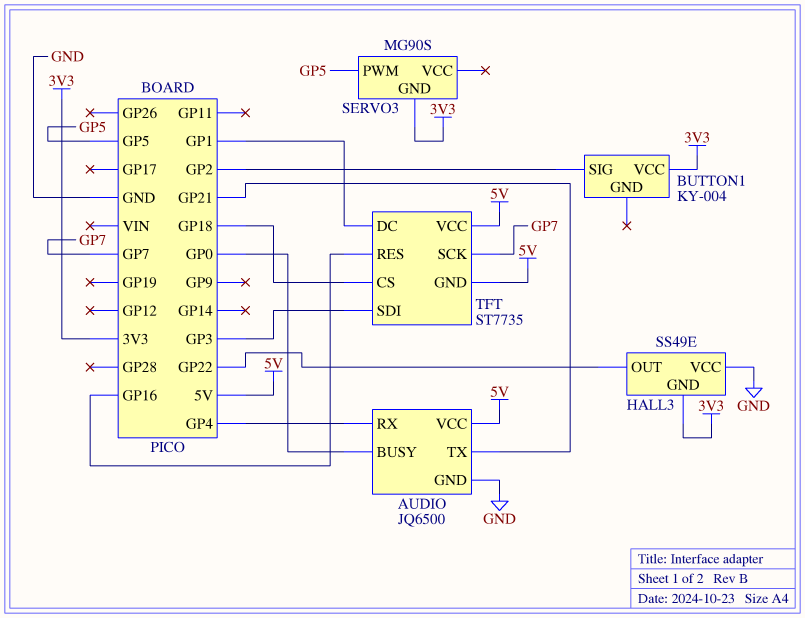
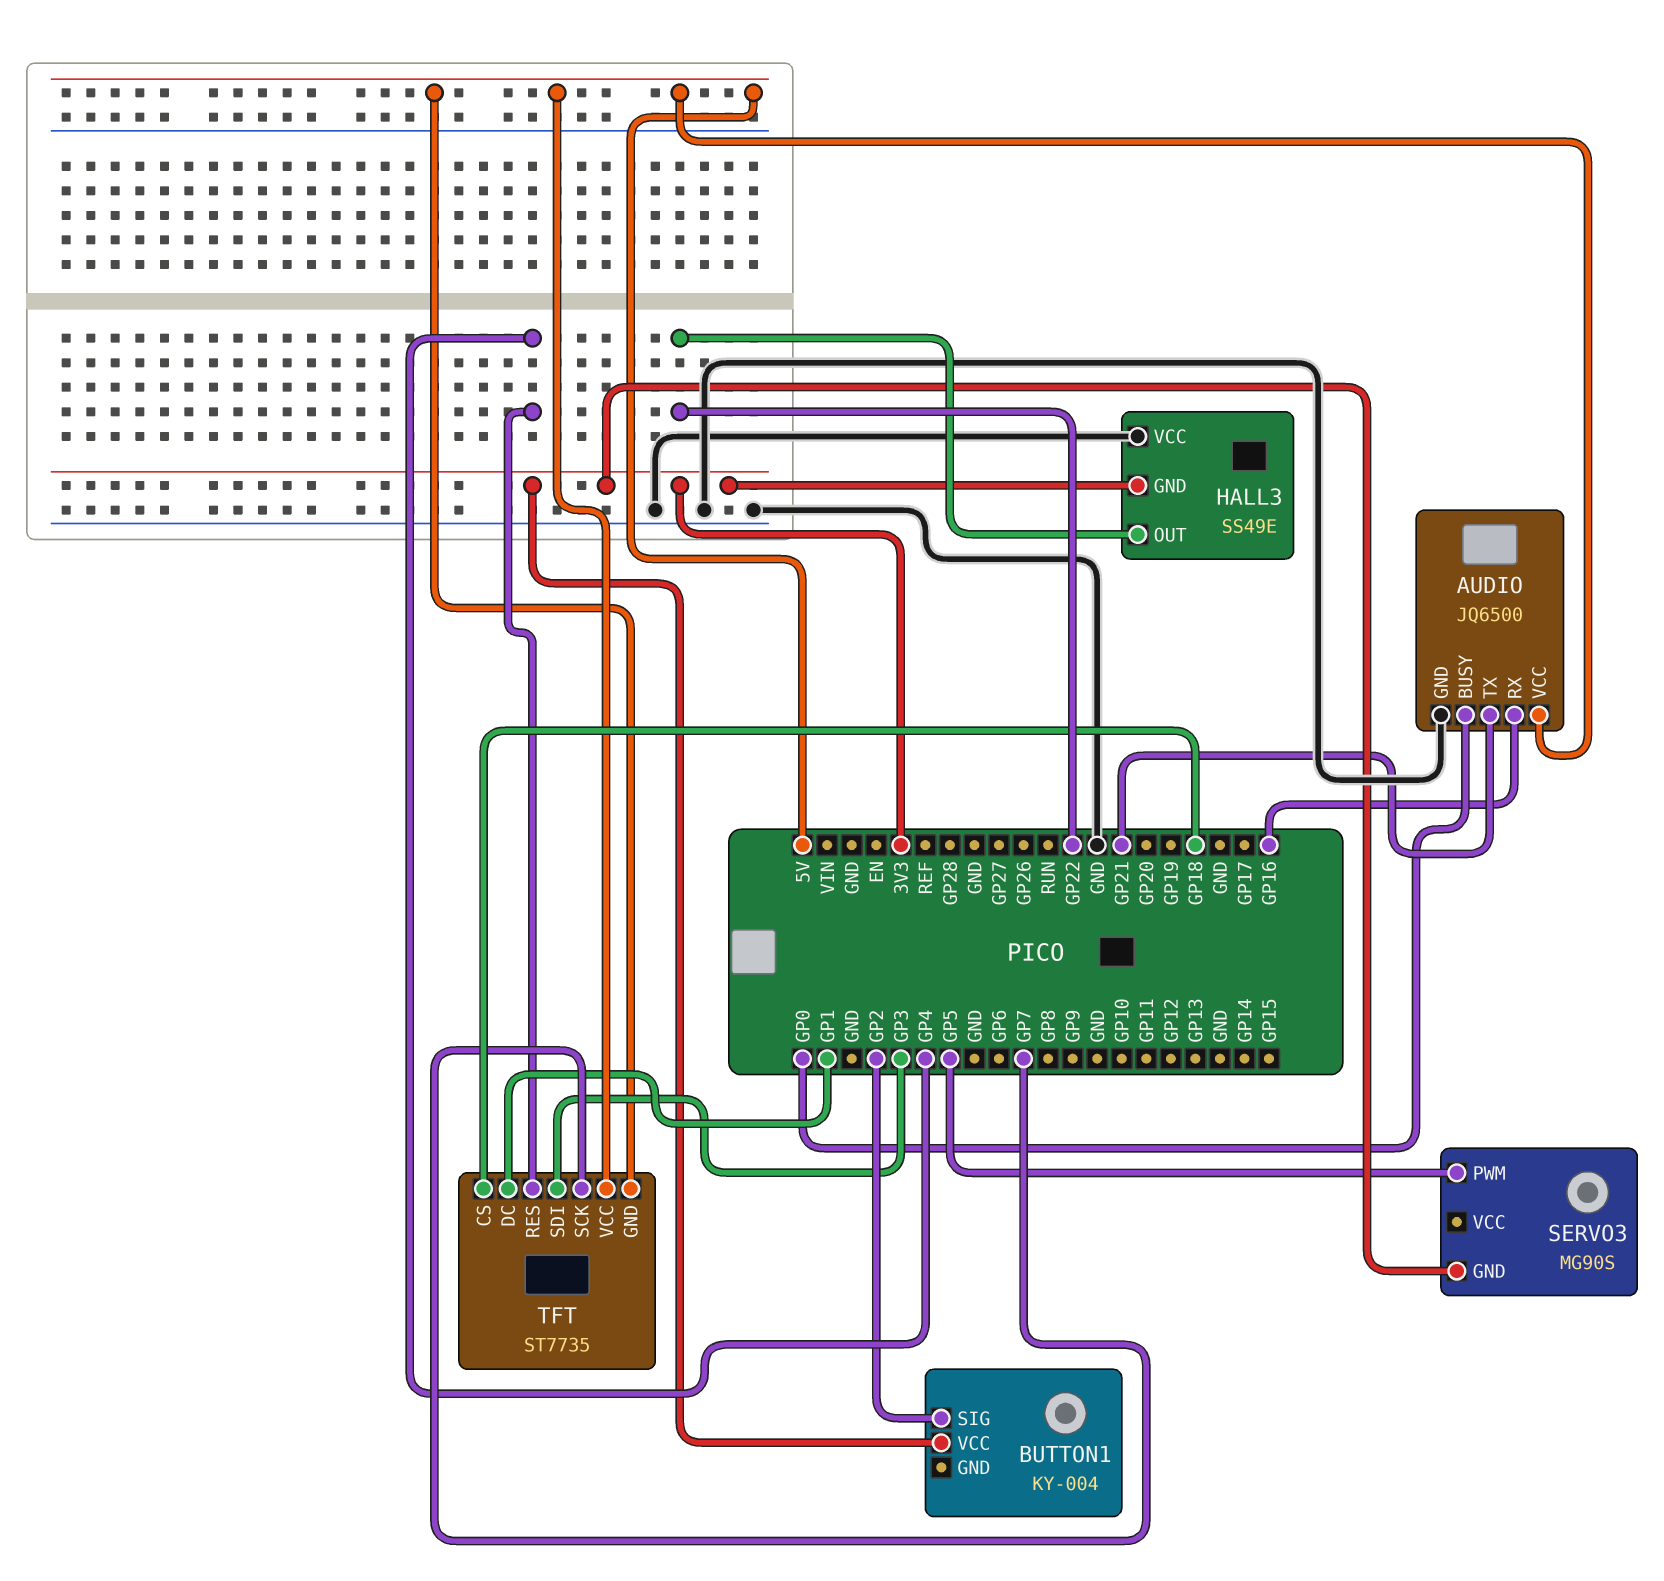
AUDIO pin RX: GP4 -> GP16
TFT pin RES: GP16 -> GP4

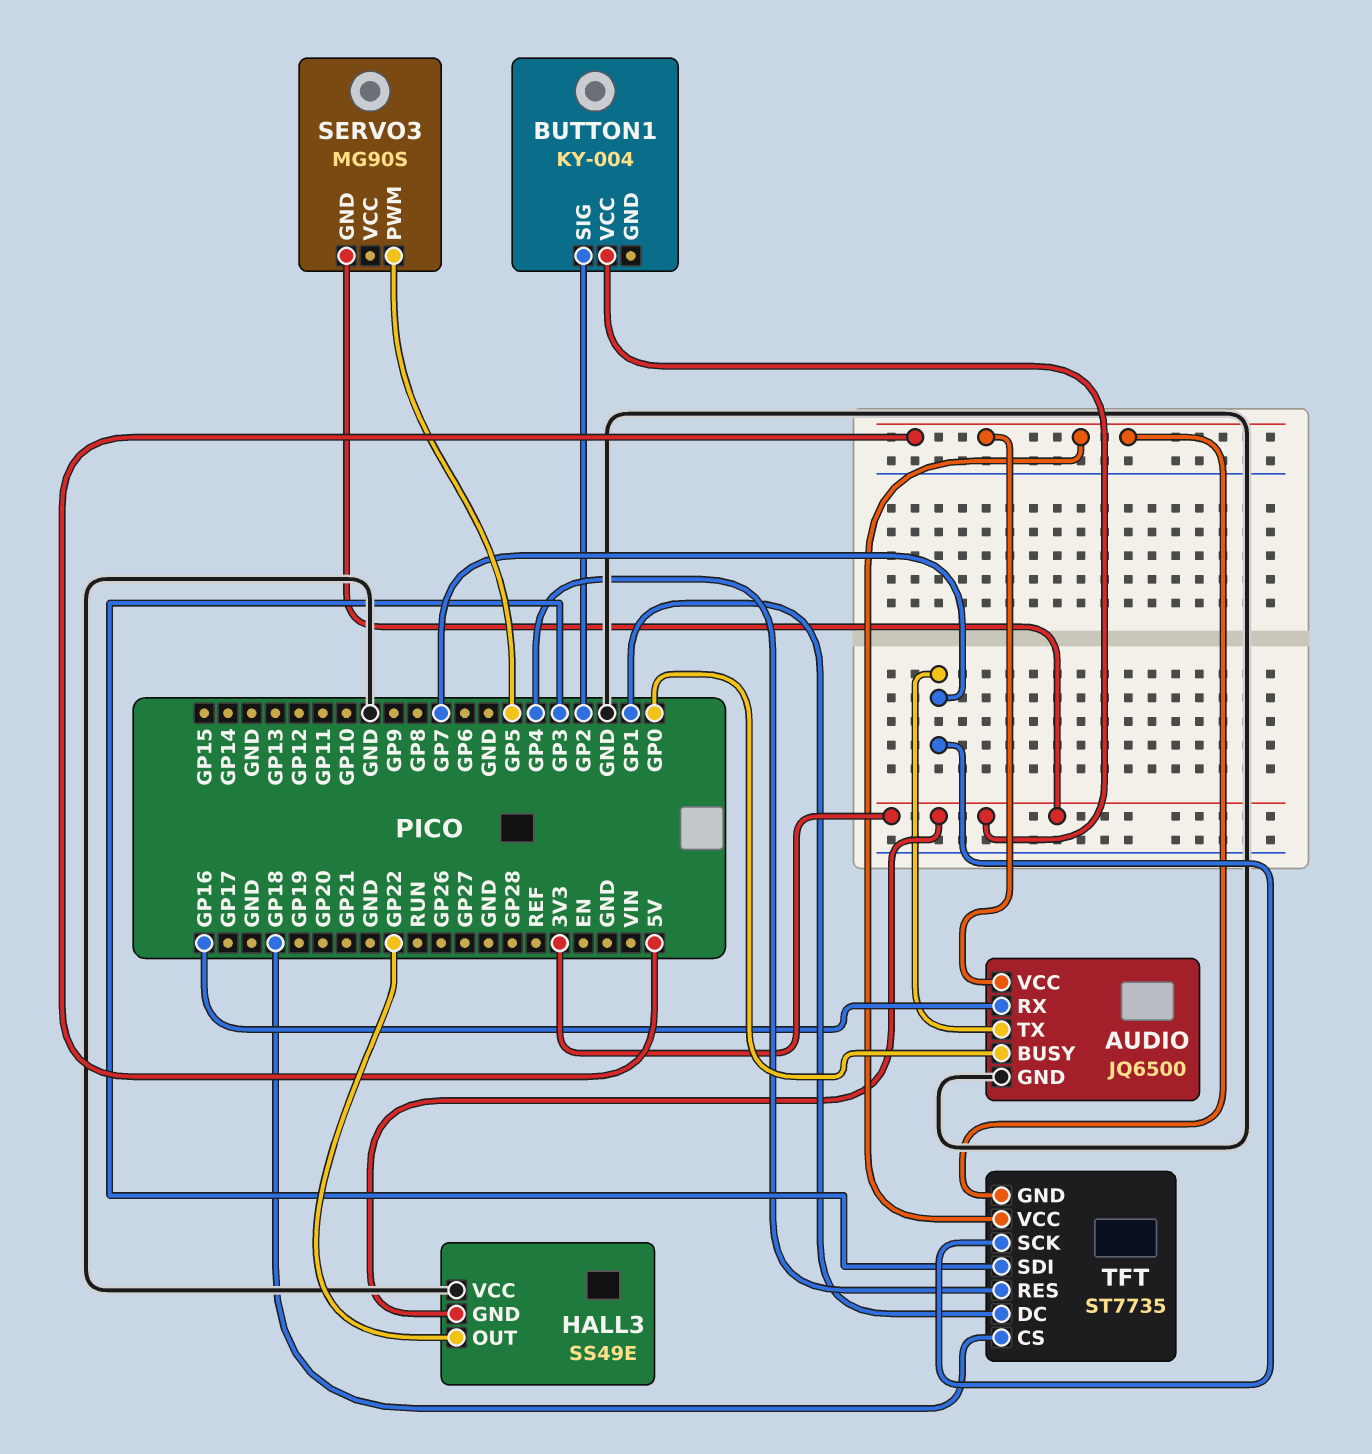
AUDIO pin TX: GP21 -> GP7

